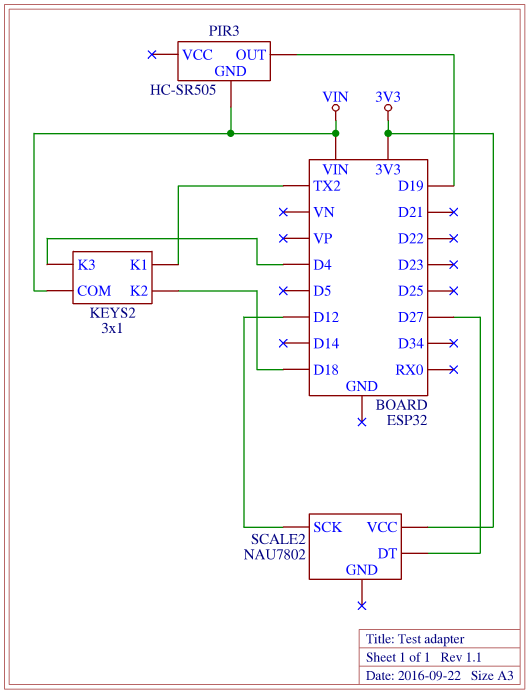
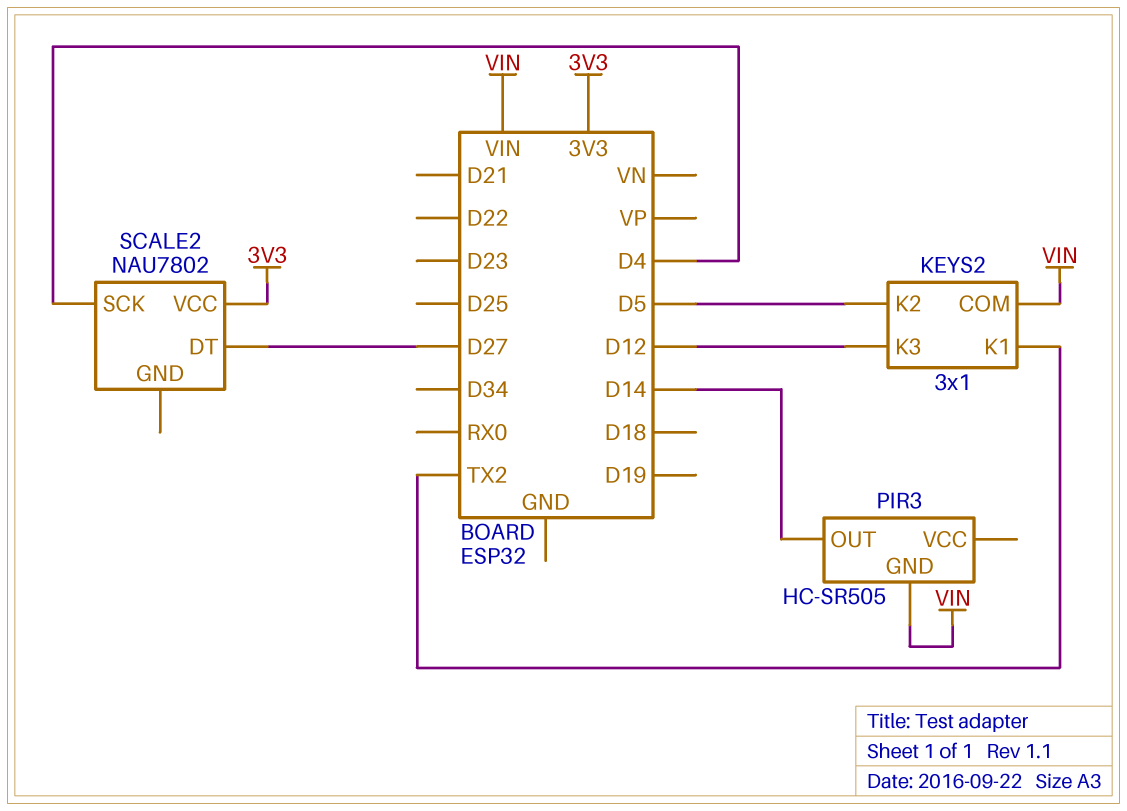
KEYS2 pin K2: D18 -> D5
KEYS2 pin K3: D4 -> D12
PIR3 pin OUT: D19 -> D14
SCALE2 pin SCK: D12 -> D4

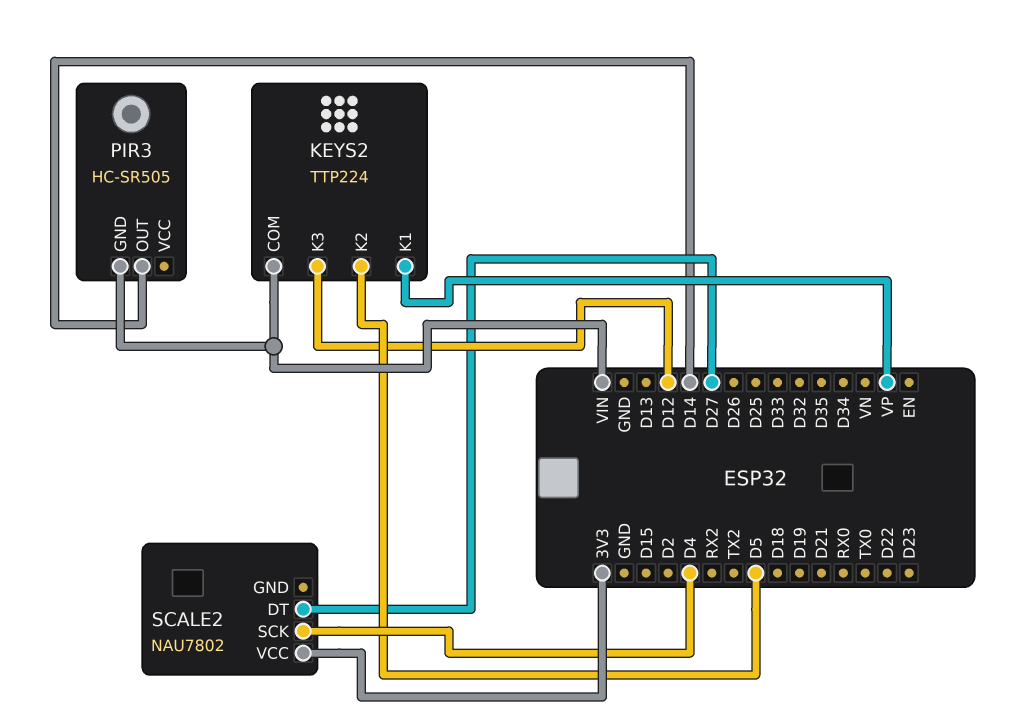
KEYS2: 3x1 -> TTP224
KEYS2 pin K1: TX2 -> VP

